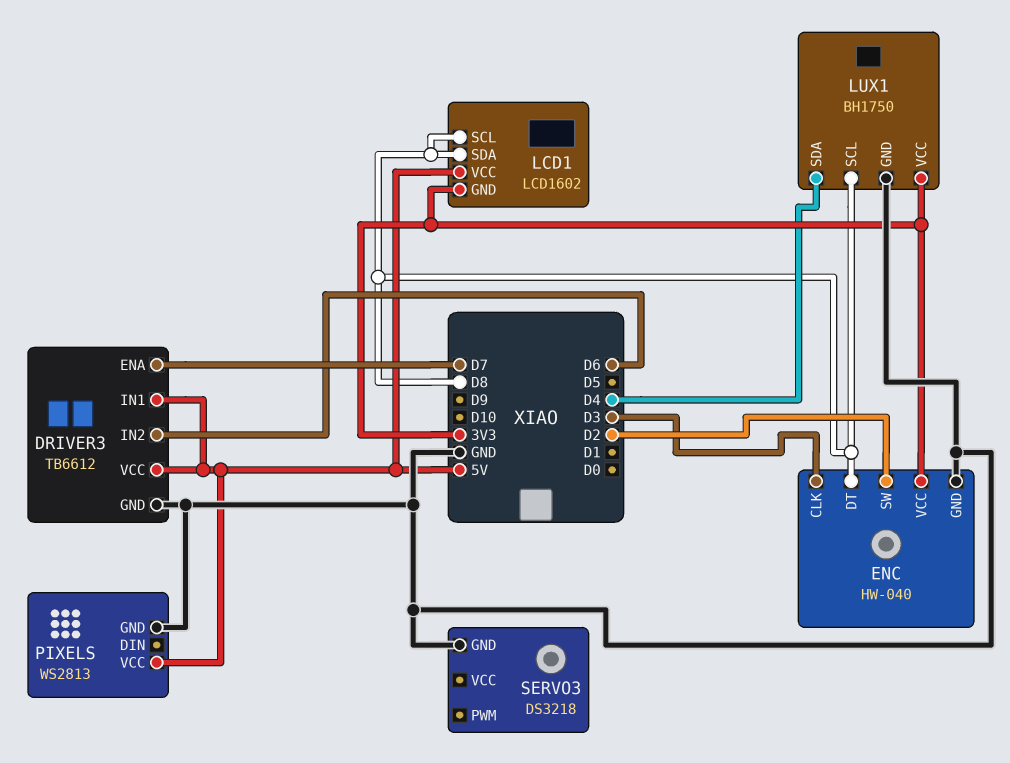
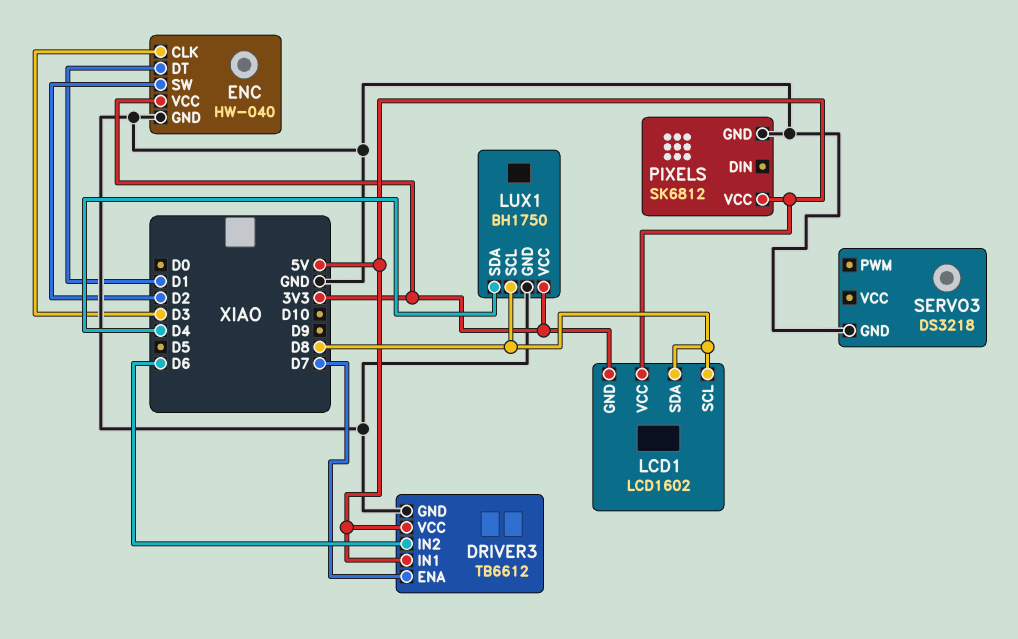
ENC pin DT: D8 -> D1
PIXELS: WS2813 -> SK6812

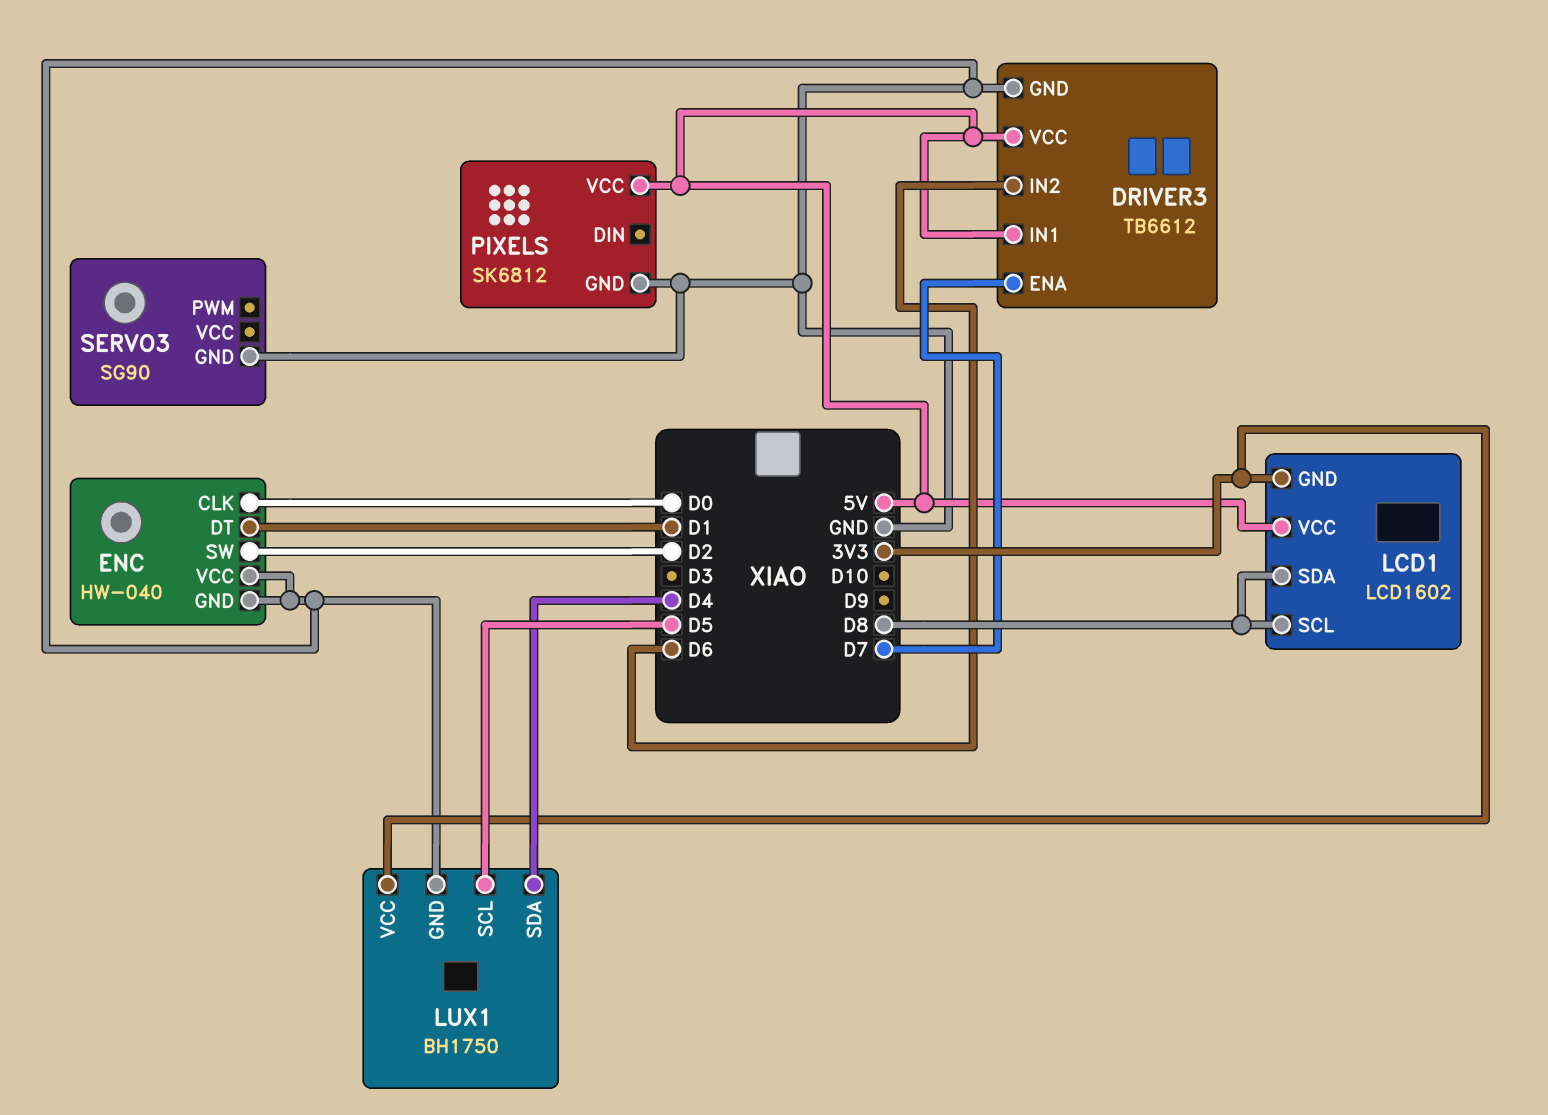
ENC pin CLK: D3 -> D0
ENC pin VCC: 3V3 -> GND
LUX1 pin SCL: D8 -> D5
SERVO3: DS3218 -> SG90

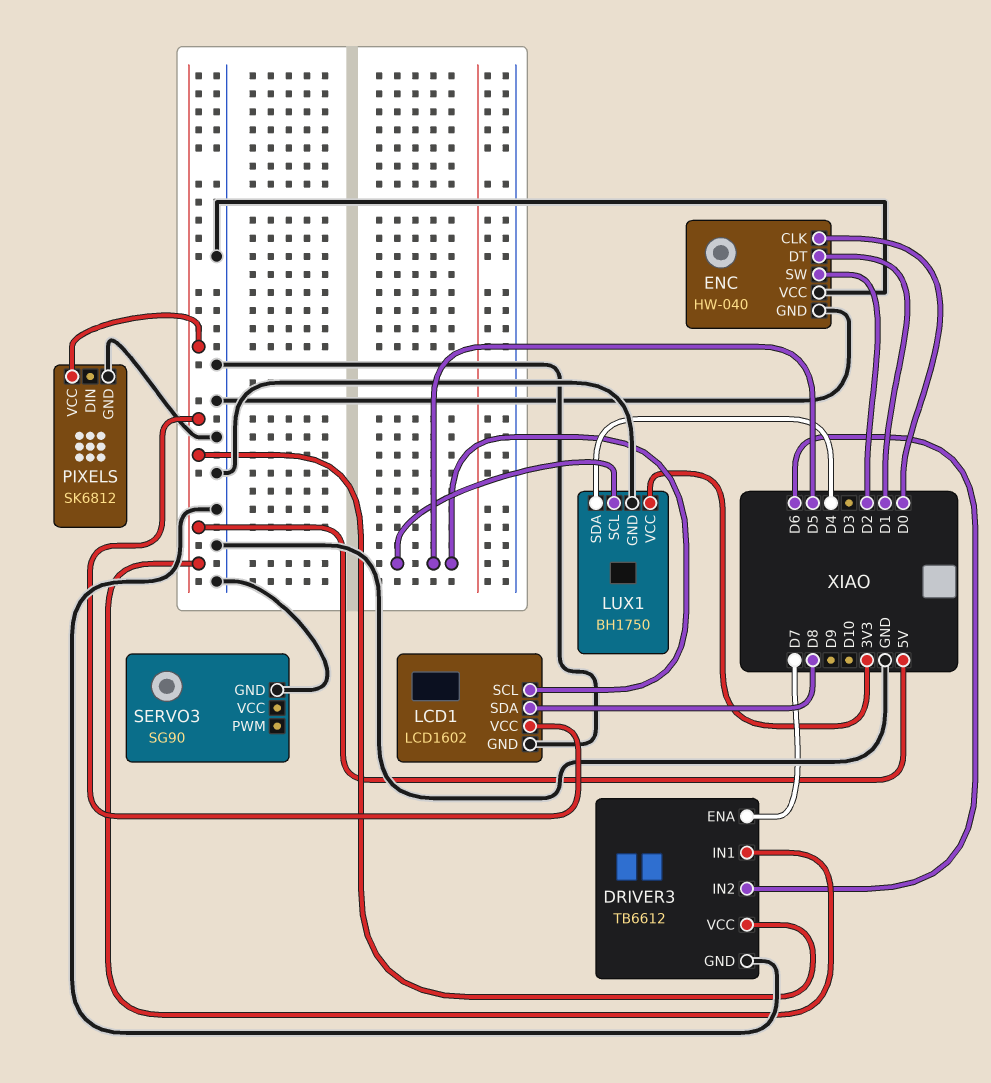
LCD1 pin GND: 3V3 -> GND
LCD1 pin SCL: D8 -> D5

